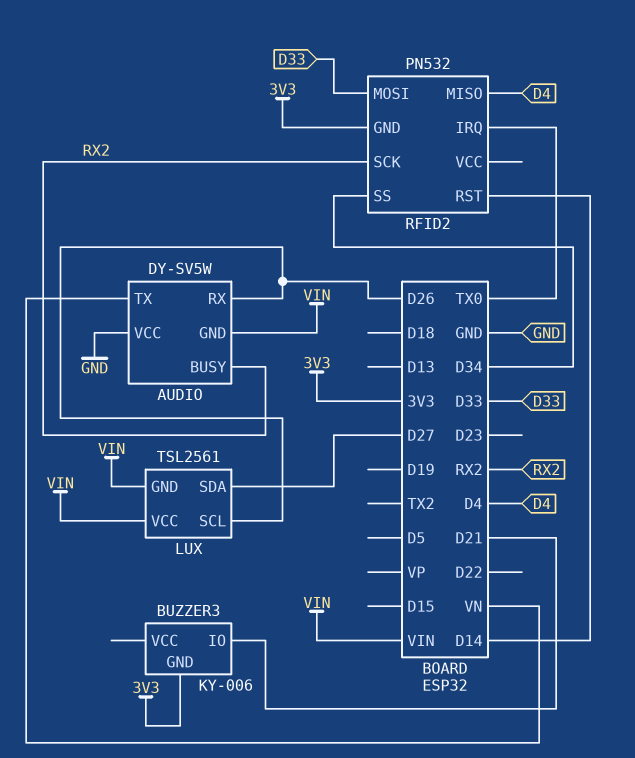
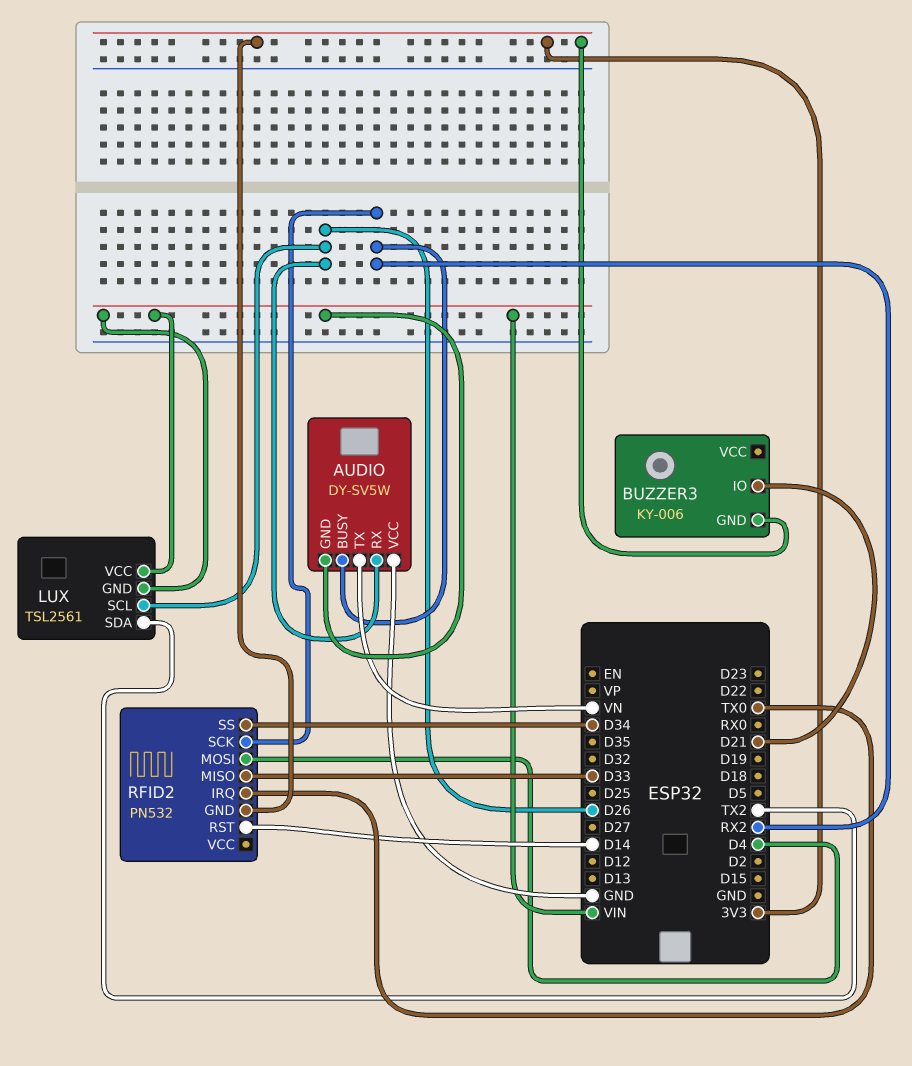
LUX pin SDA: D27 -> TX2
RFID2 pin MISO: D4 -> D33
RFID2 pin MOSI: D33 -> D4

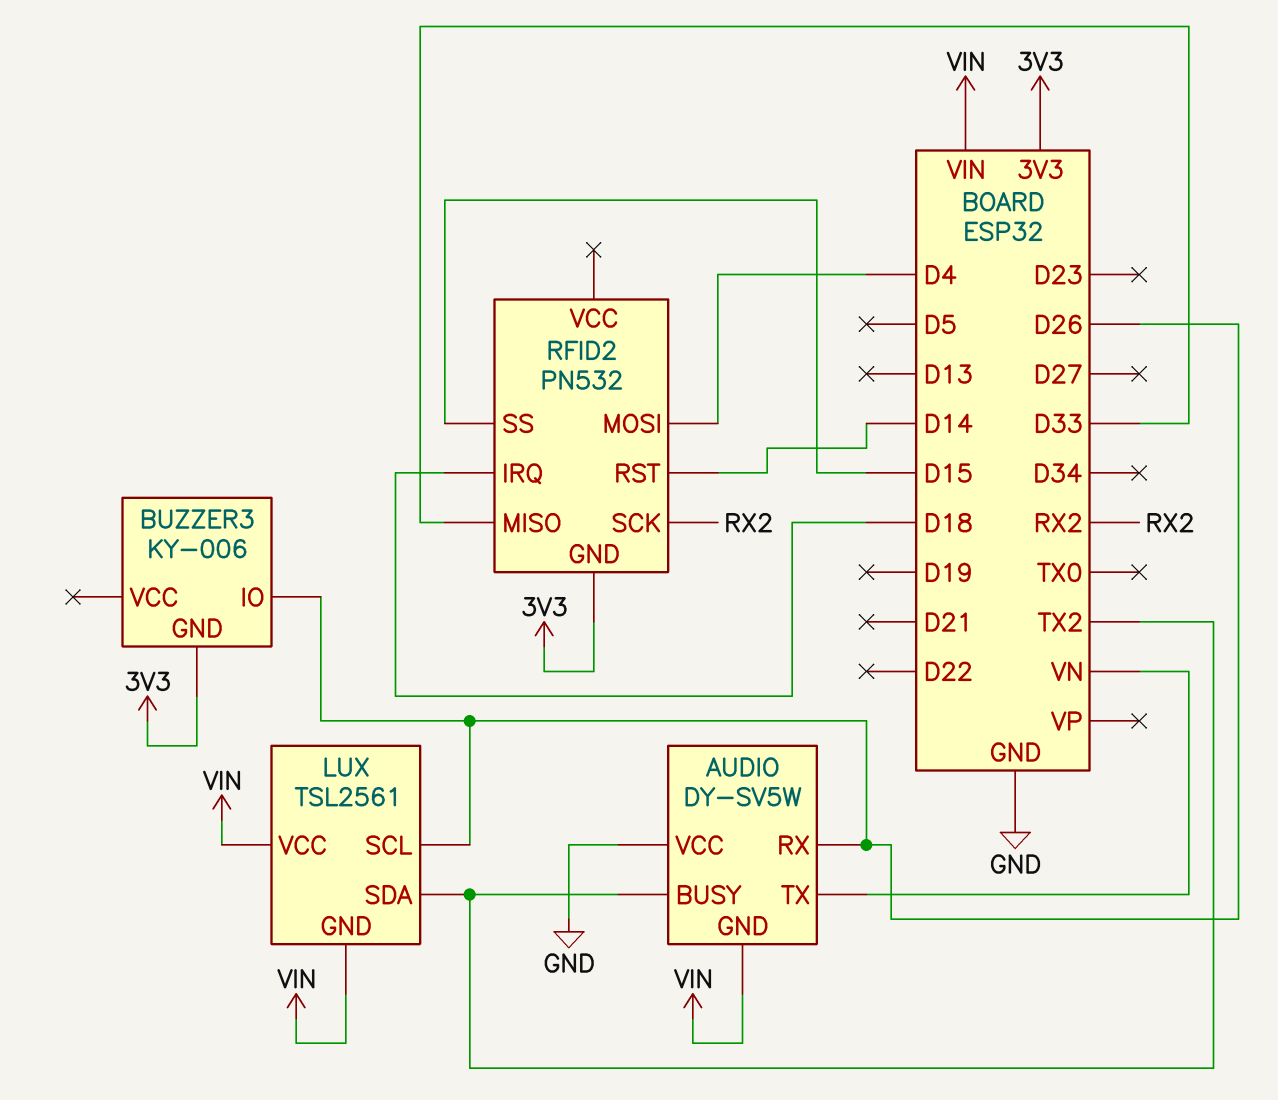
AUDIO pin BUSY: RX2 -> TX2
BUZZER3 pin IO: D21 -> D26
RFID2 pin IRQ: TX0 -> D18
RFID2 pin SS: D34 -> D15

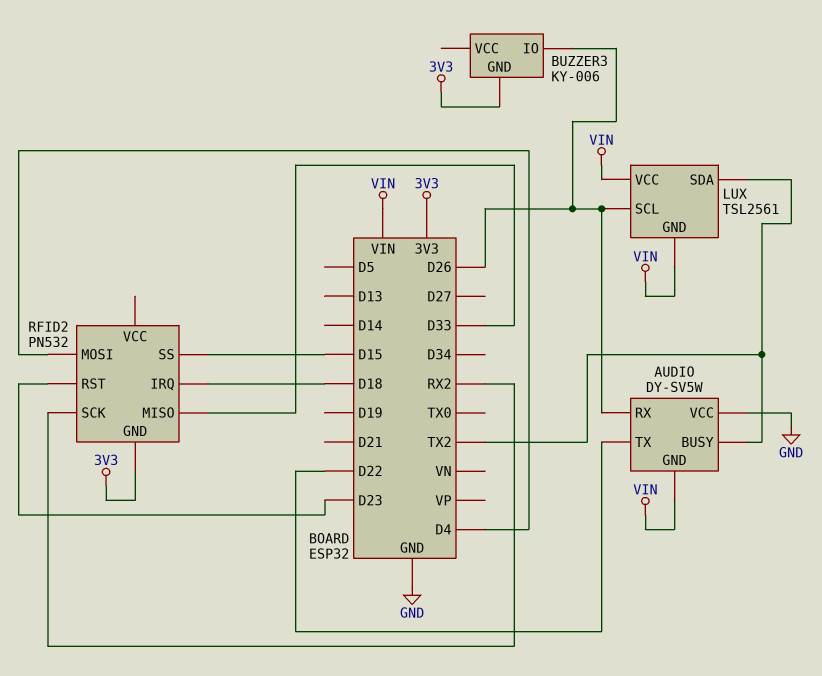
AUDIO pin TX: VN -> D22
RFID2 pin RST: D14 -> D23

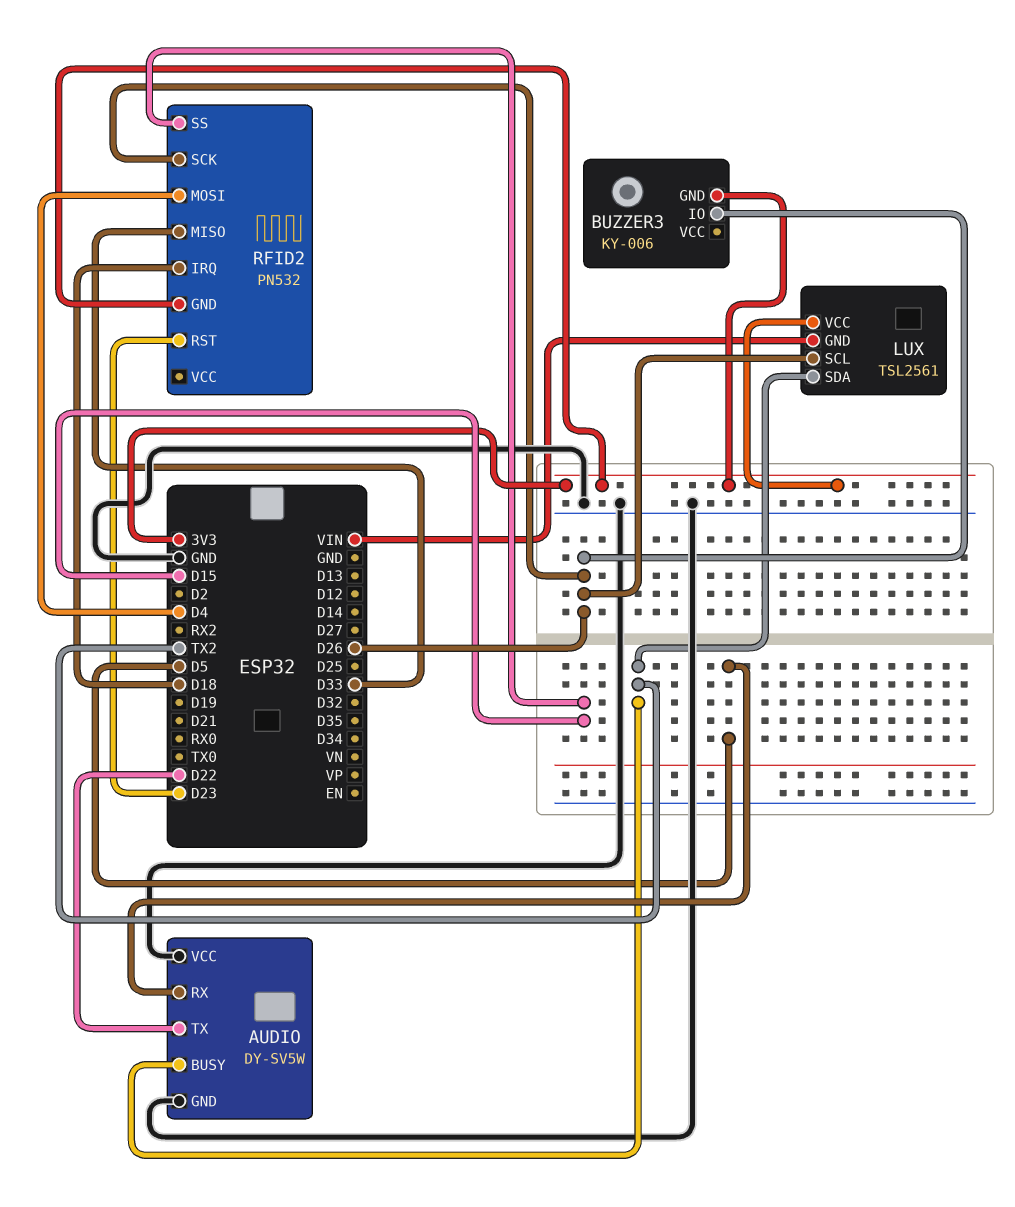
AUDIO pin GND: VIN -> GND
AUDIO pin RX: D26 -> D5
LUX pin VCC: VIN -> 3V3
RFID2 pin SCK: RX2 -> D26

